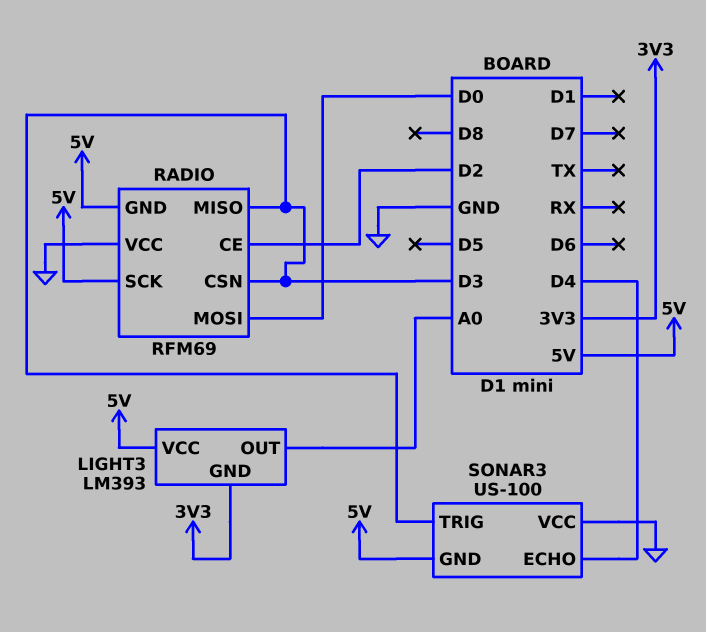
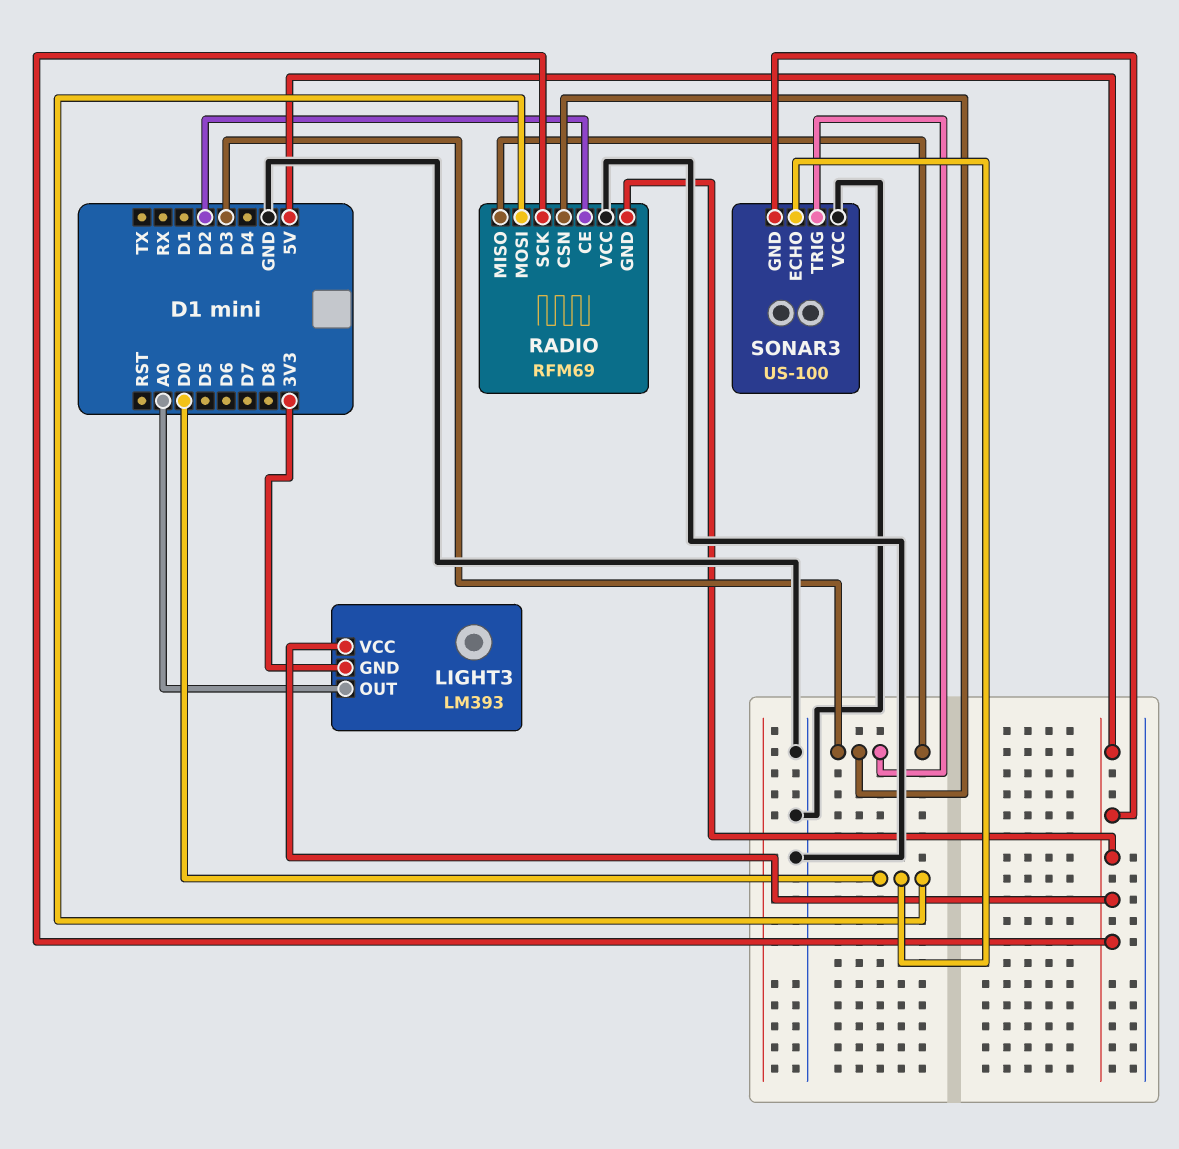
SONAR3 pin ECHO: D4 -> D0

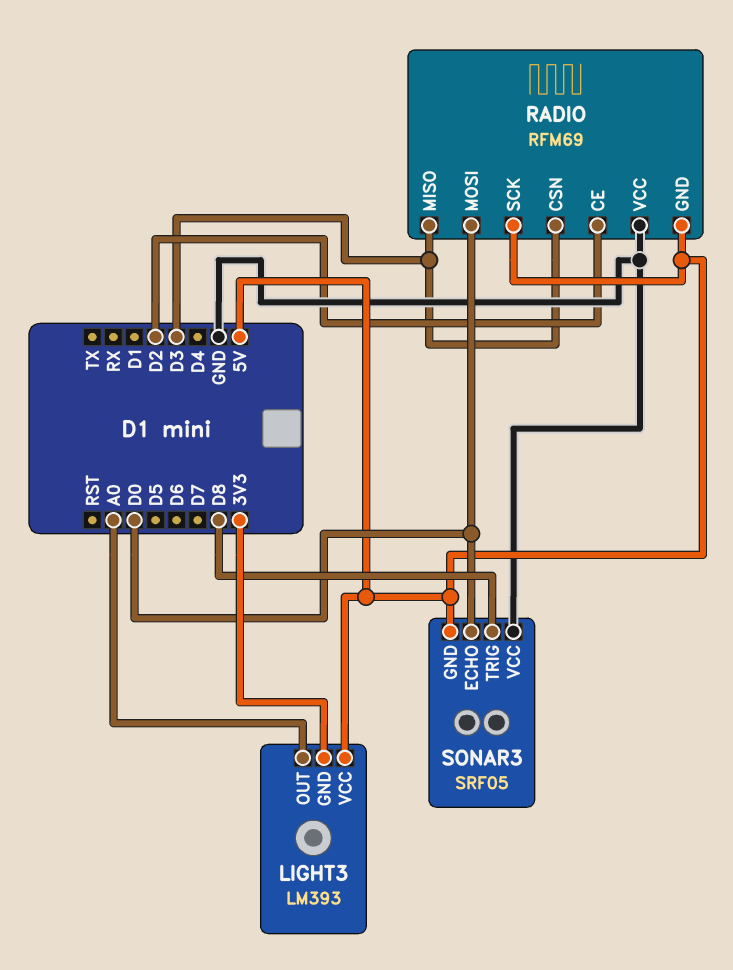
SONAR3: US-100 -> SRF05
SONAR3 pin TRIG: D3 -> D8

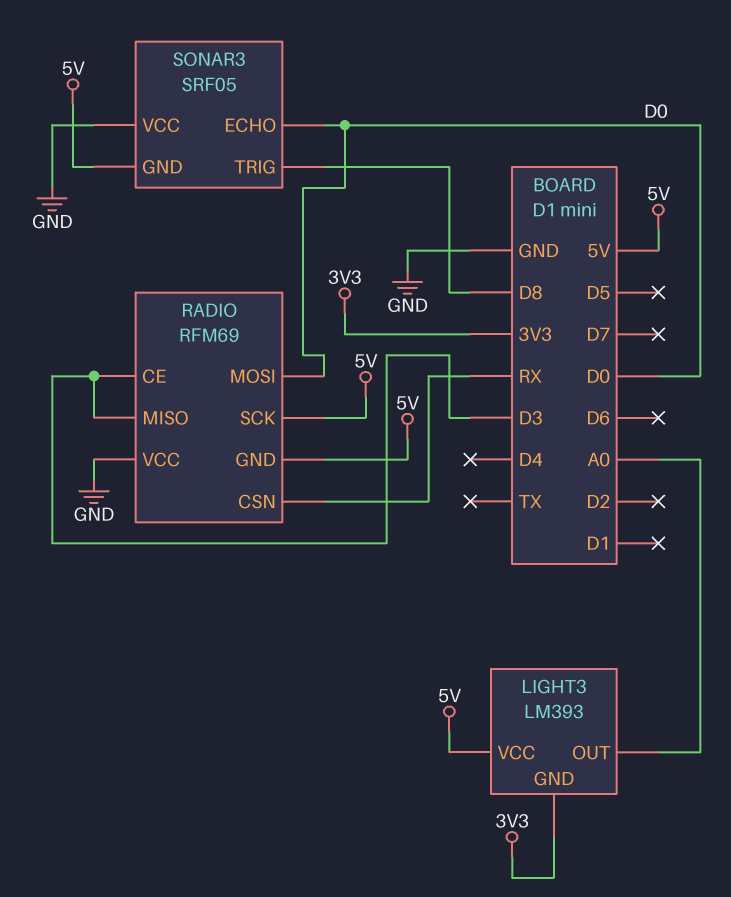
RADIO pin CE: D2 -> D3
RADIO pin CSN: D3 -> RX

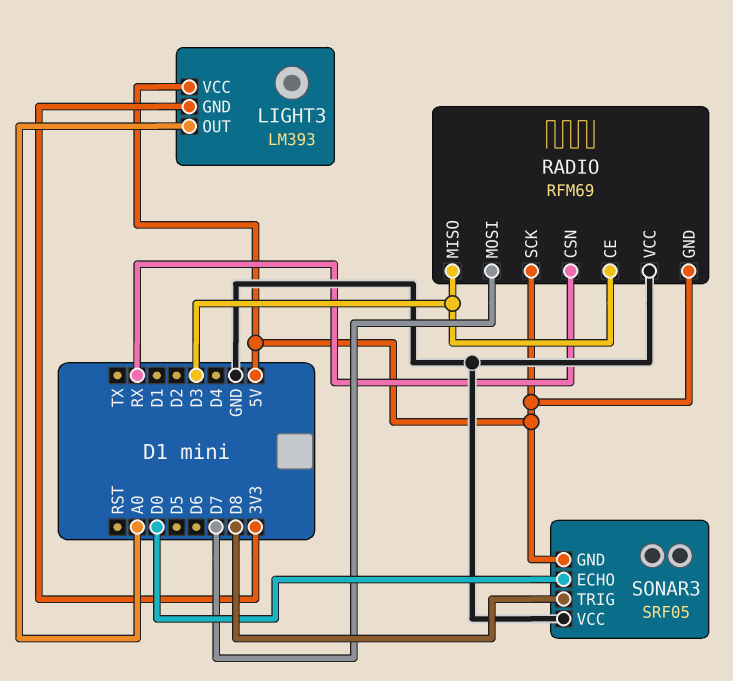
RADIO pin MOSI: D0 -> D7

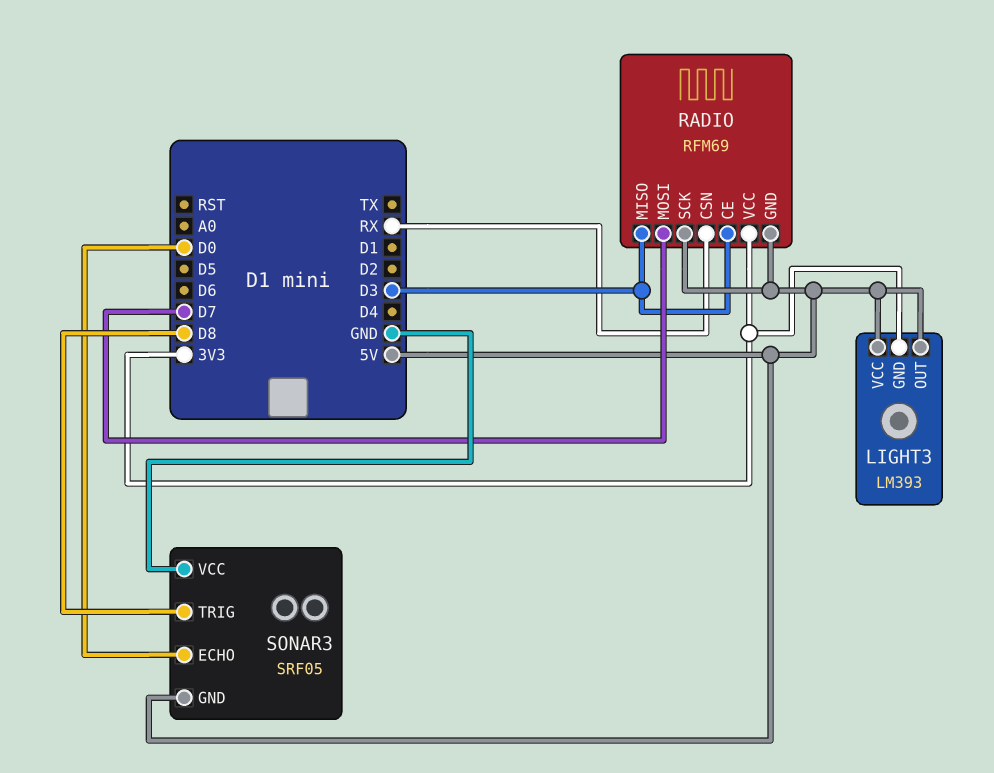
LIGHT3 pin OUT: A0 -> 5V
RADIO pin VCC: GND -> 3V3

